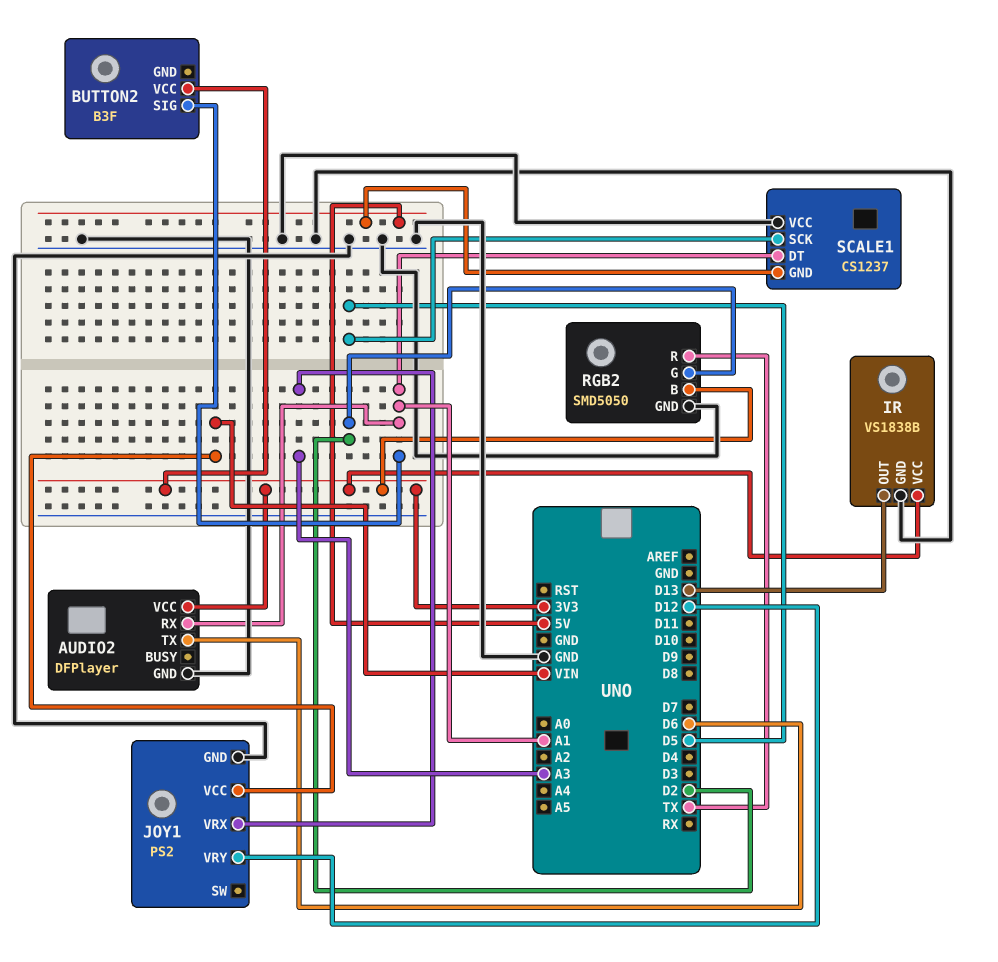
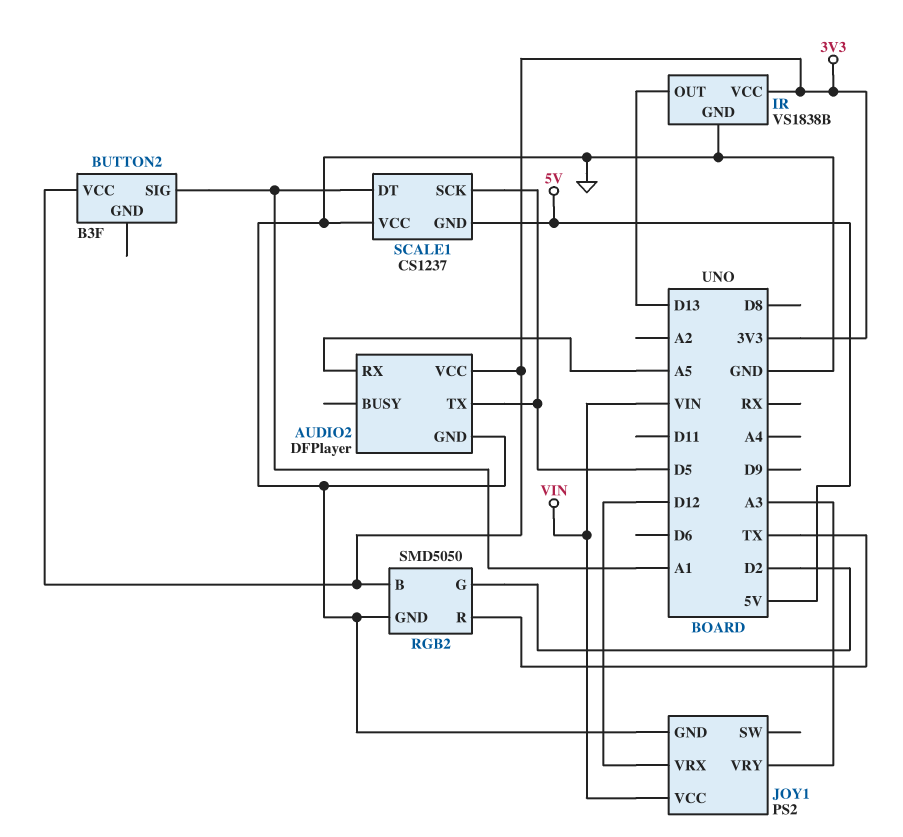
AUDIO2 pin RX: A1 -> A5
AUDIO2 pin TX: D6 -> D5
JOY1 pin VRX: A3 -> D12
JOY1 pin VRY: D12 -> A3

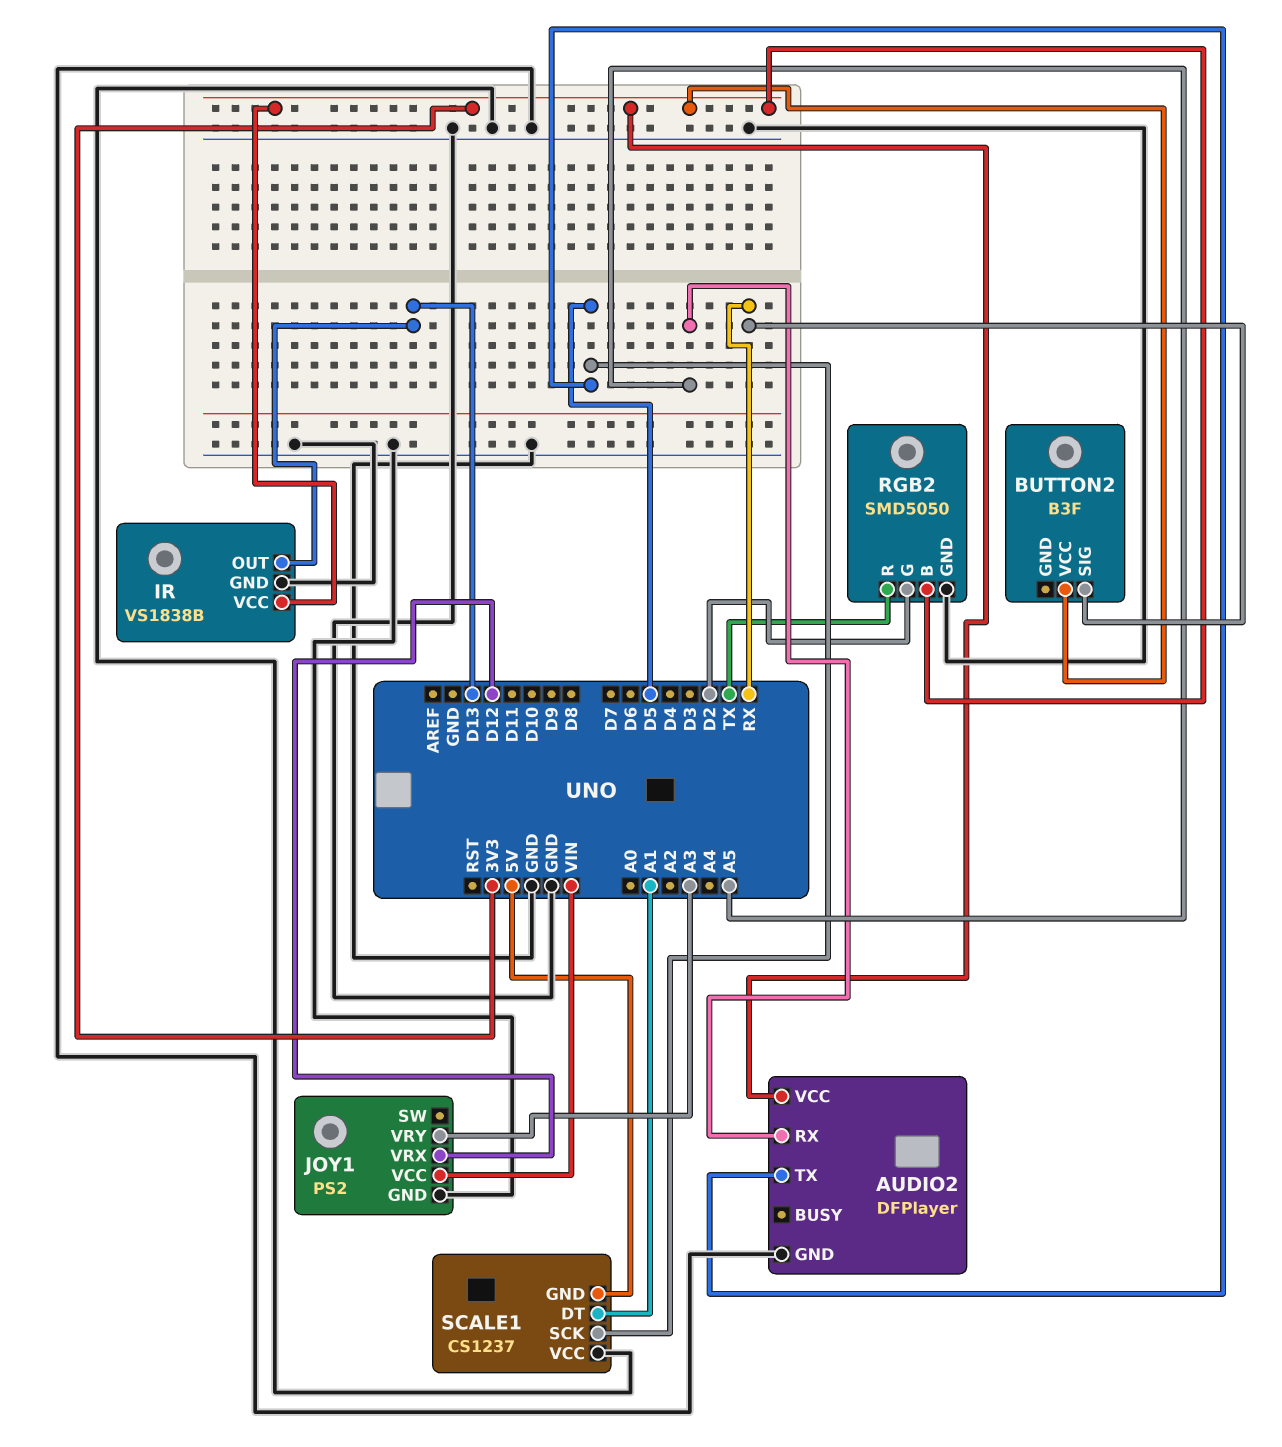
BUTTON2 pin SIG: A1 -> RX

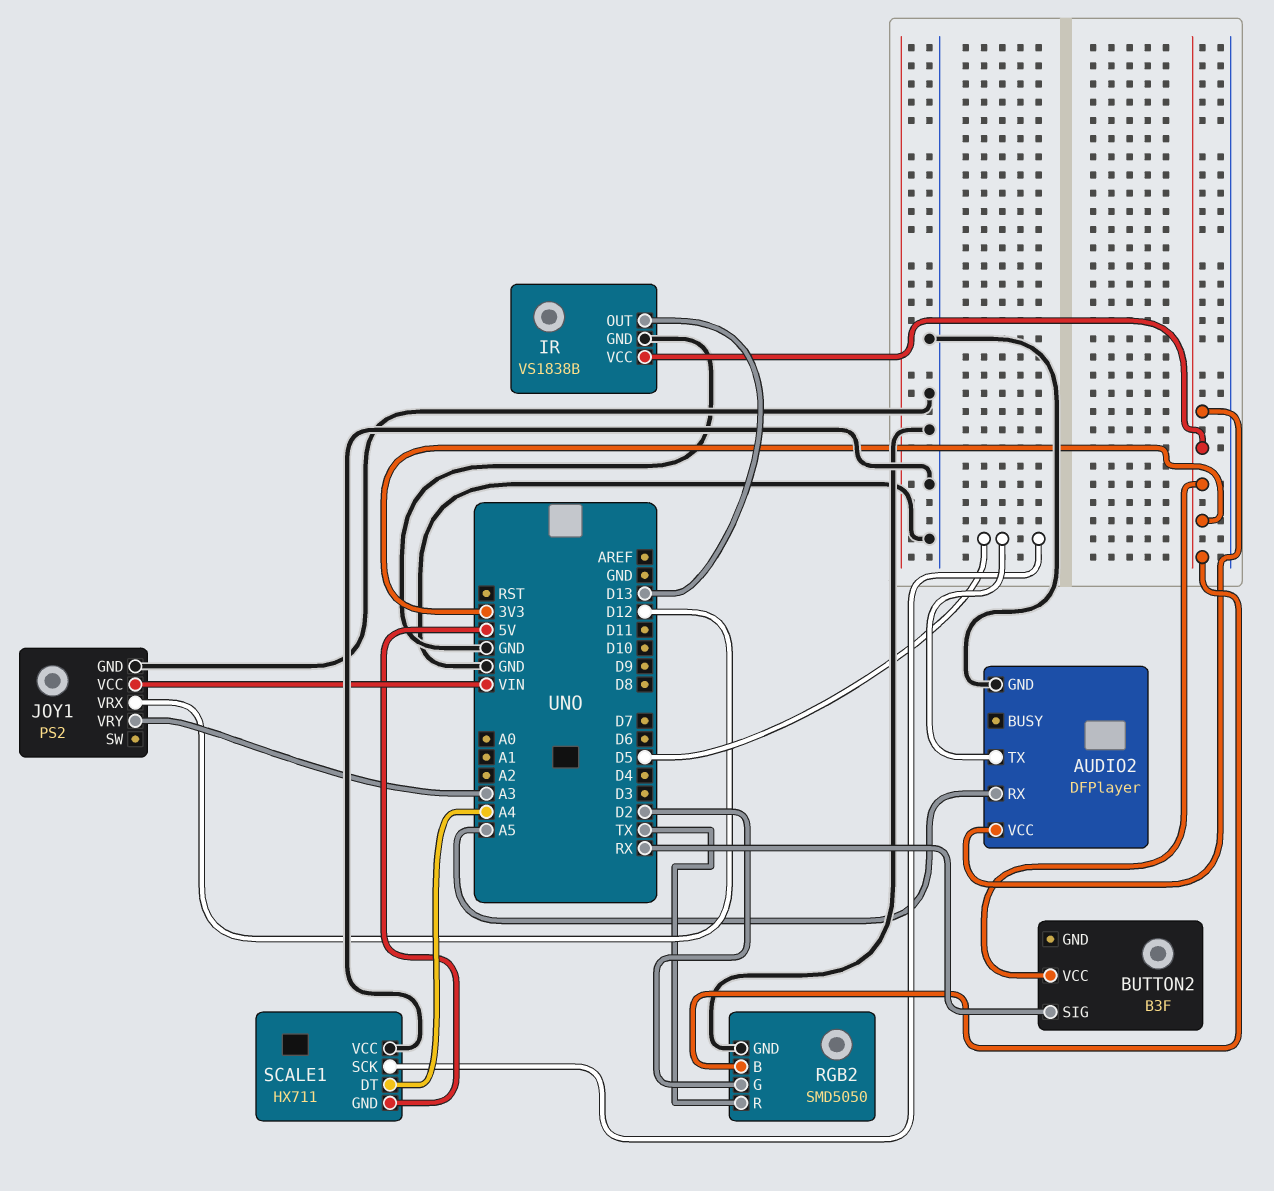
SCALE1: CS1237 -> HX711
SCALE1 pin DT: A1 -> A4

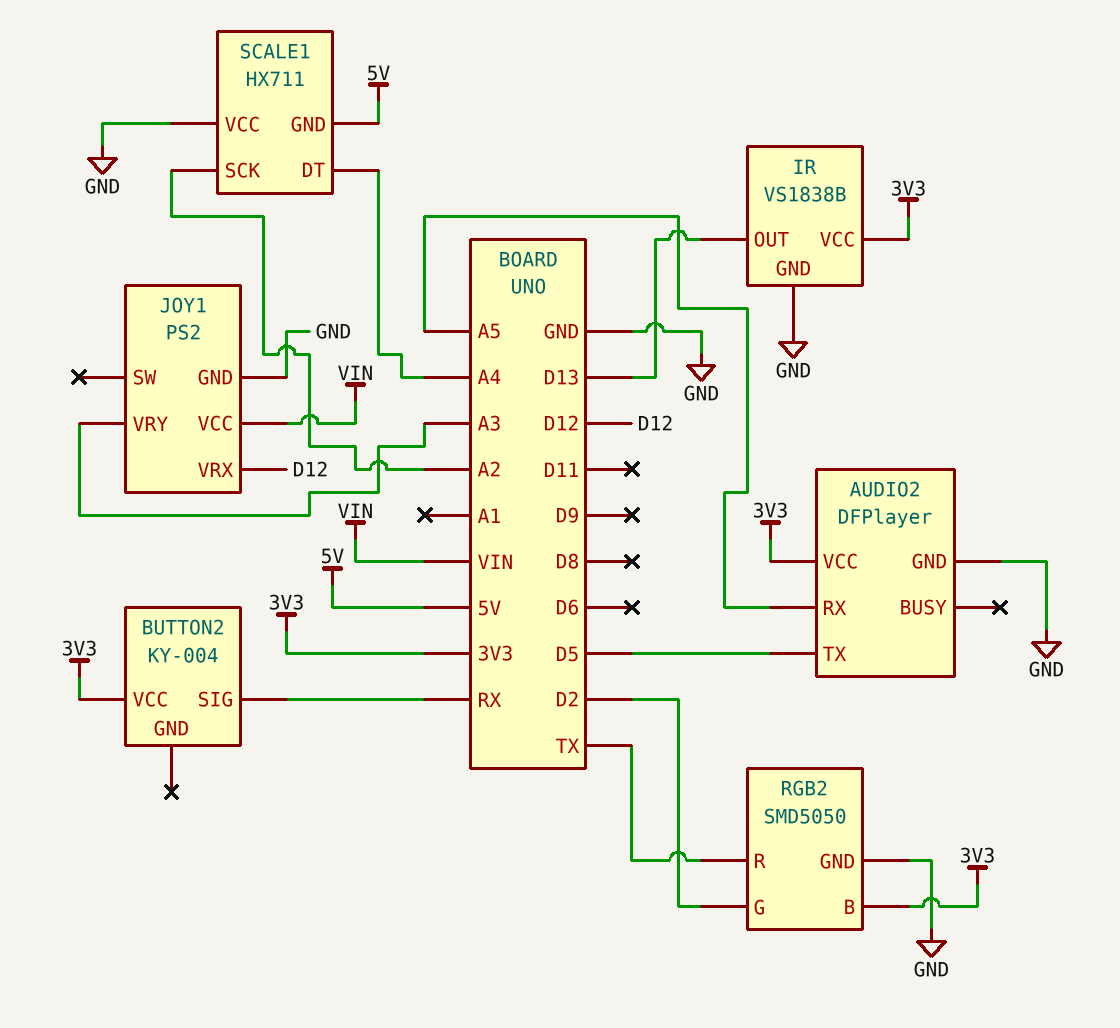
BUTTON2: B3F -> KY-004
SCALE1 pin SCK: D5 -> A2

